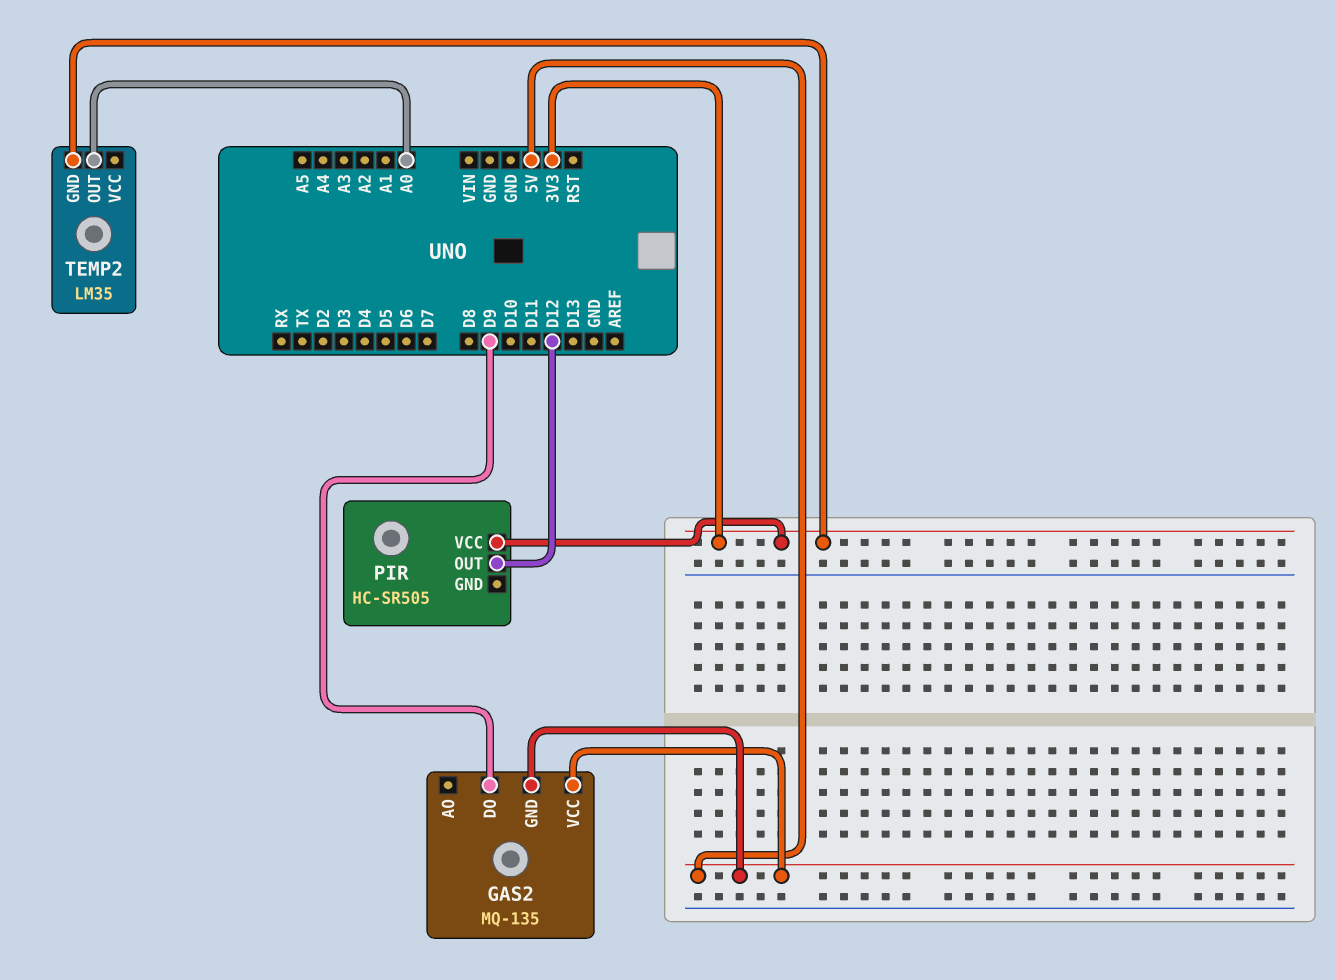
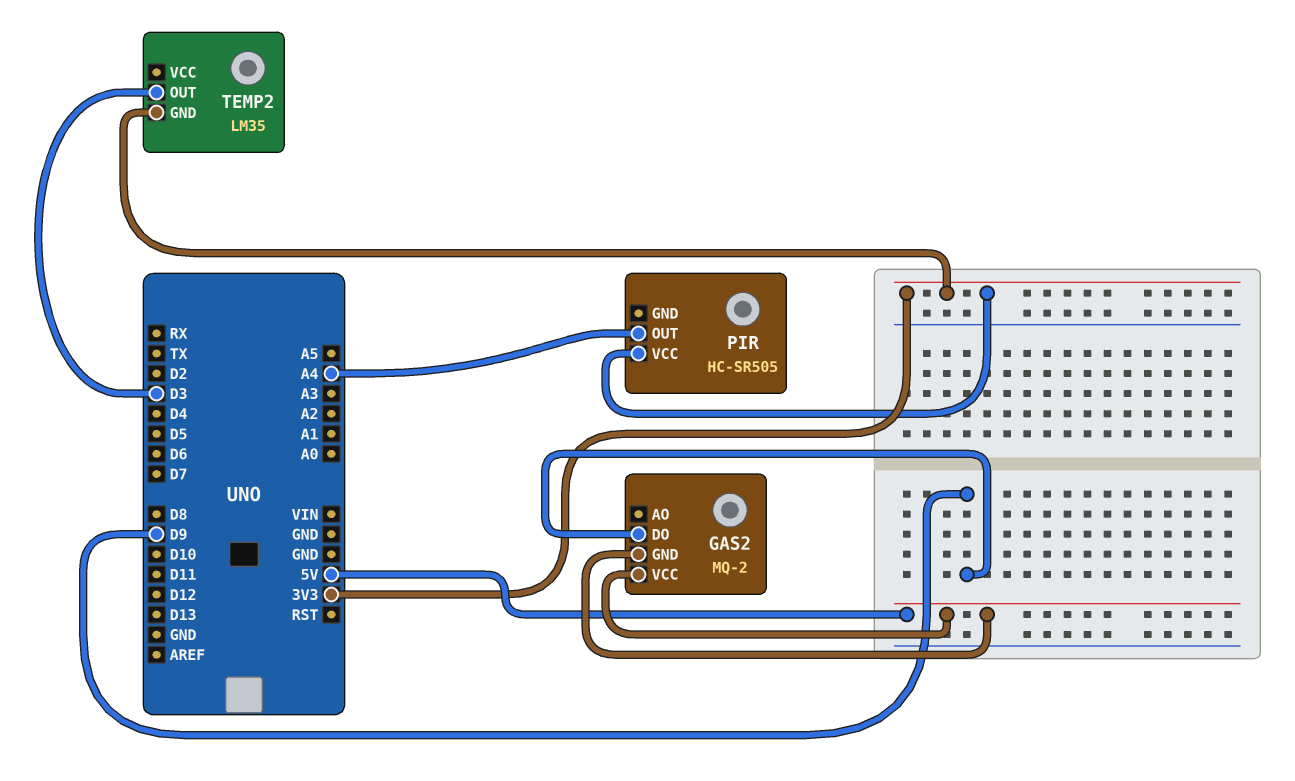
GAS2: MQ-135 -> MQ-2
PIR pin OUT: D12 -> A4
TEMP2 pin OUT: A0 -> D3

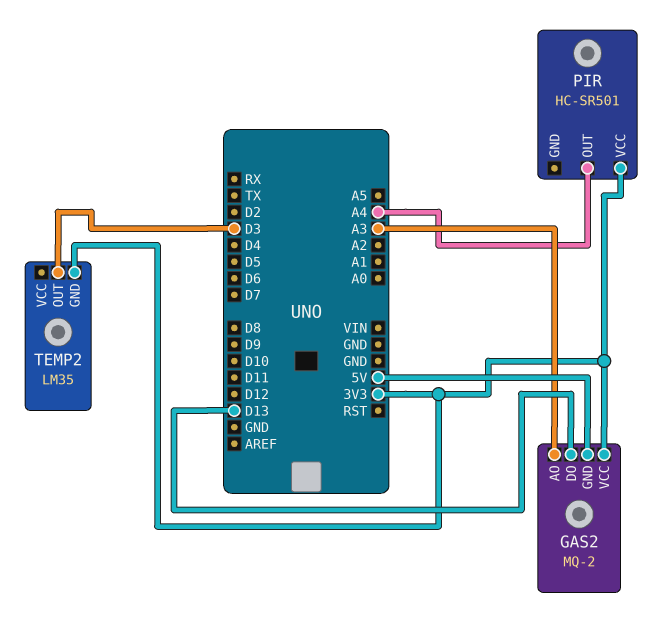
GAS2 pin AO: none -> A3
GAS2 pin DO: D9 -> D13
GAS2 pin VCC: 5V -> 3V3
PIR: HC-SR505 -> HC-SR501

